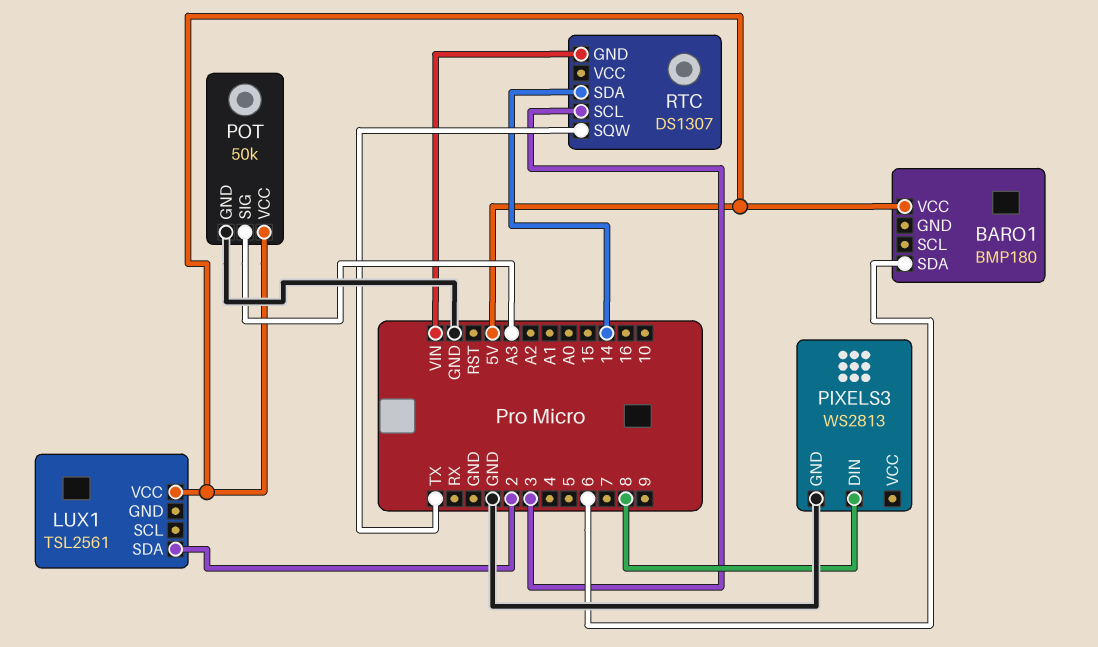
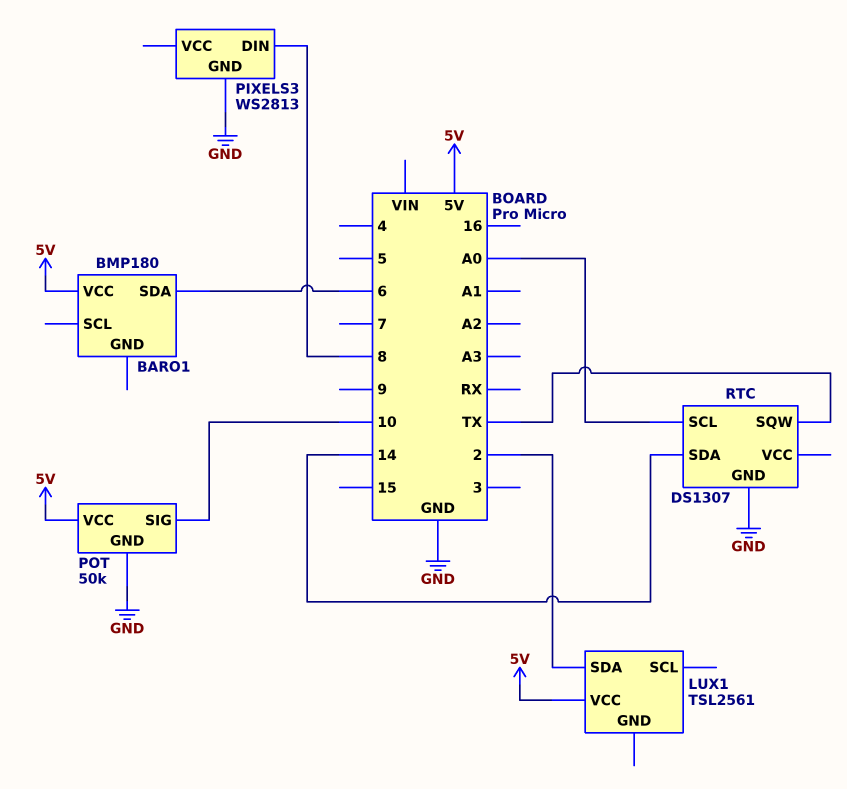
POT pin SIG: A3 -> 10
RTC pin GND: VIN -> GND
RTC pin SCL: 3 -> A0

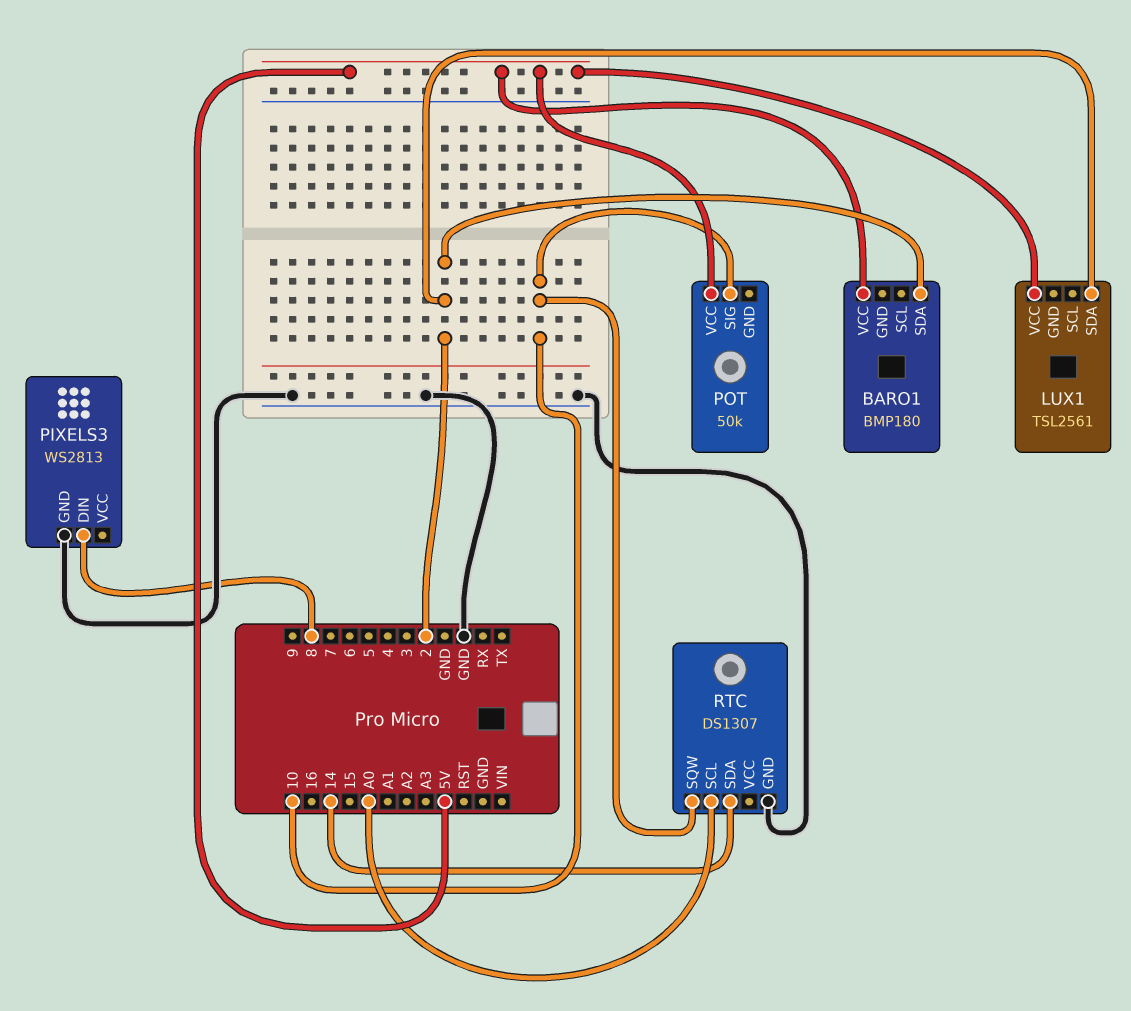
BARO1 pin SDA: 6 -> 2
POT pin GND: GND -> none
RTC pin SQW: TX -> 10

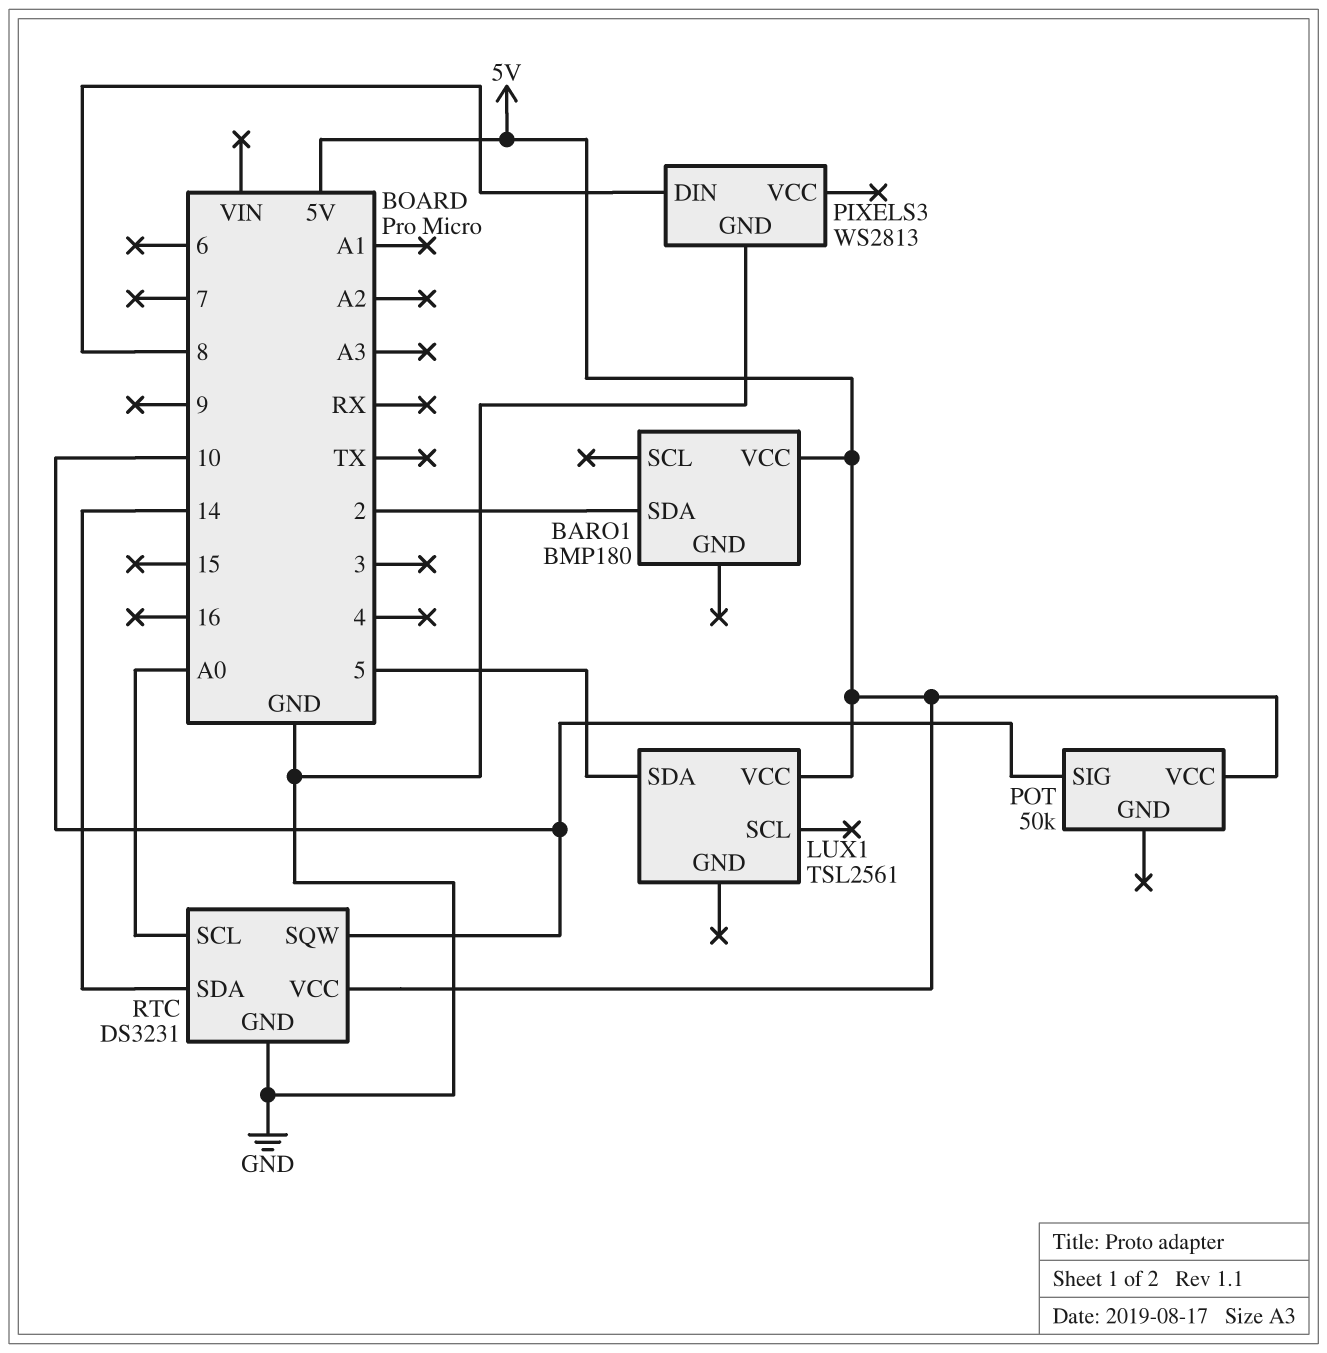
LUX1 pin SDA: 2 -> 5
RTC: DS1307 -> DS3231
RTC pin VCC: none -> 5V

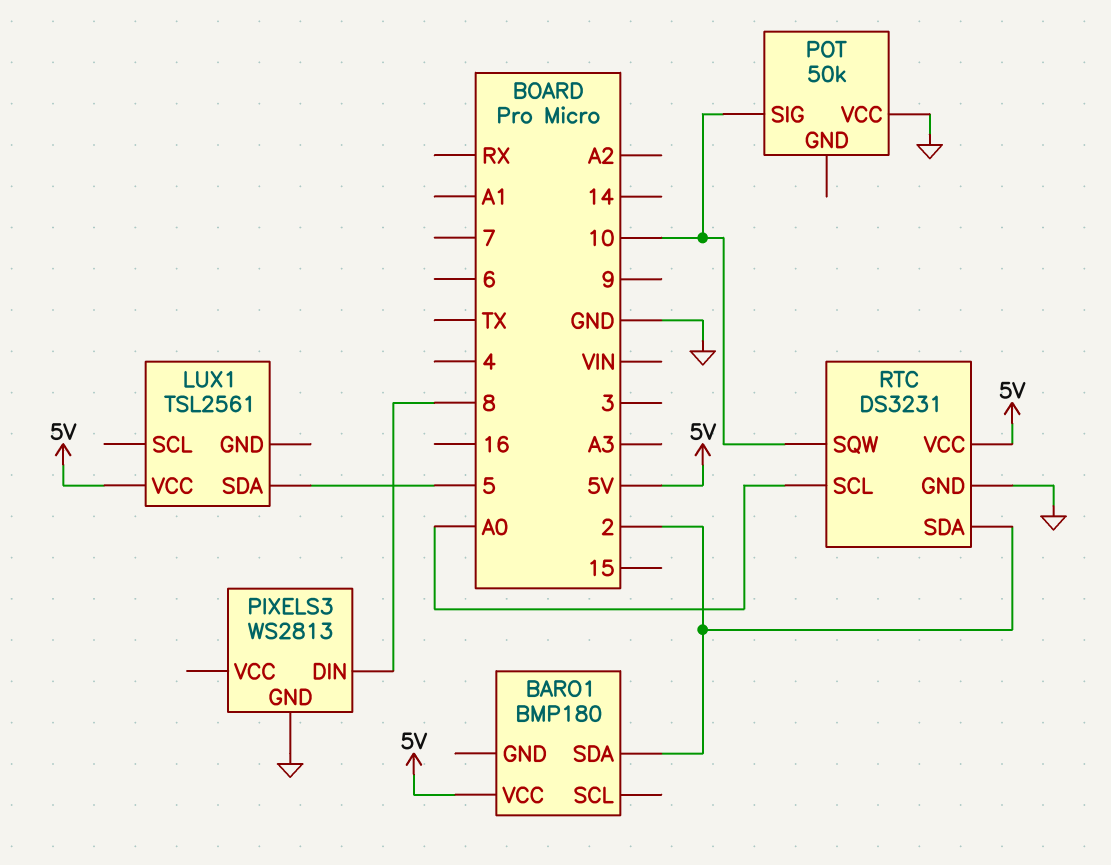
POT pin VCC: 5V -> GND
RTC pin SDA: 14 -> 2

